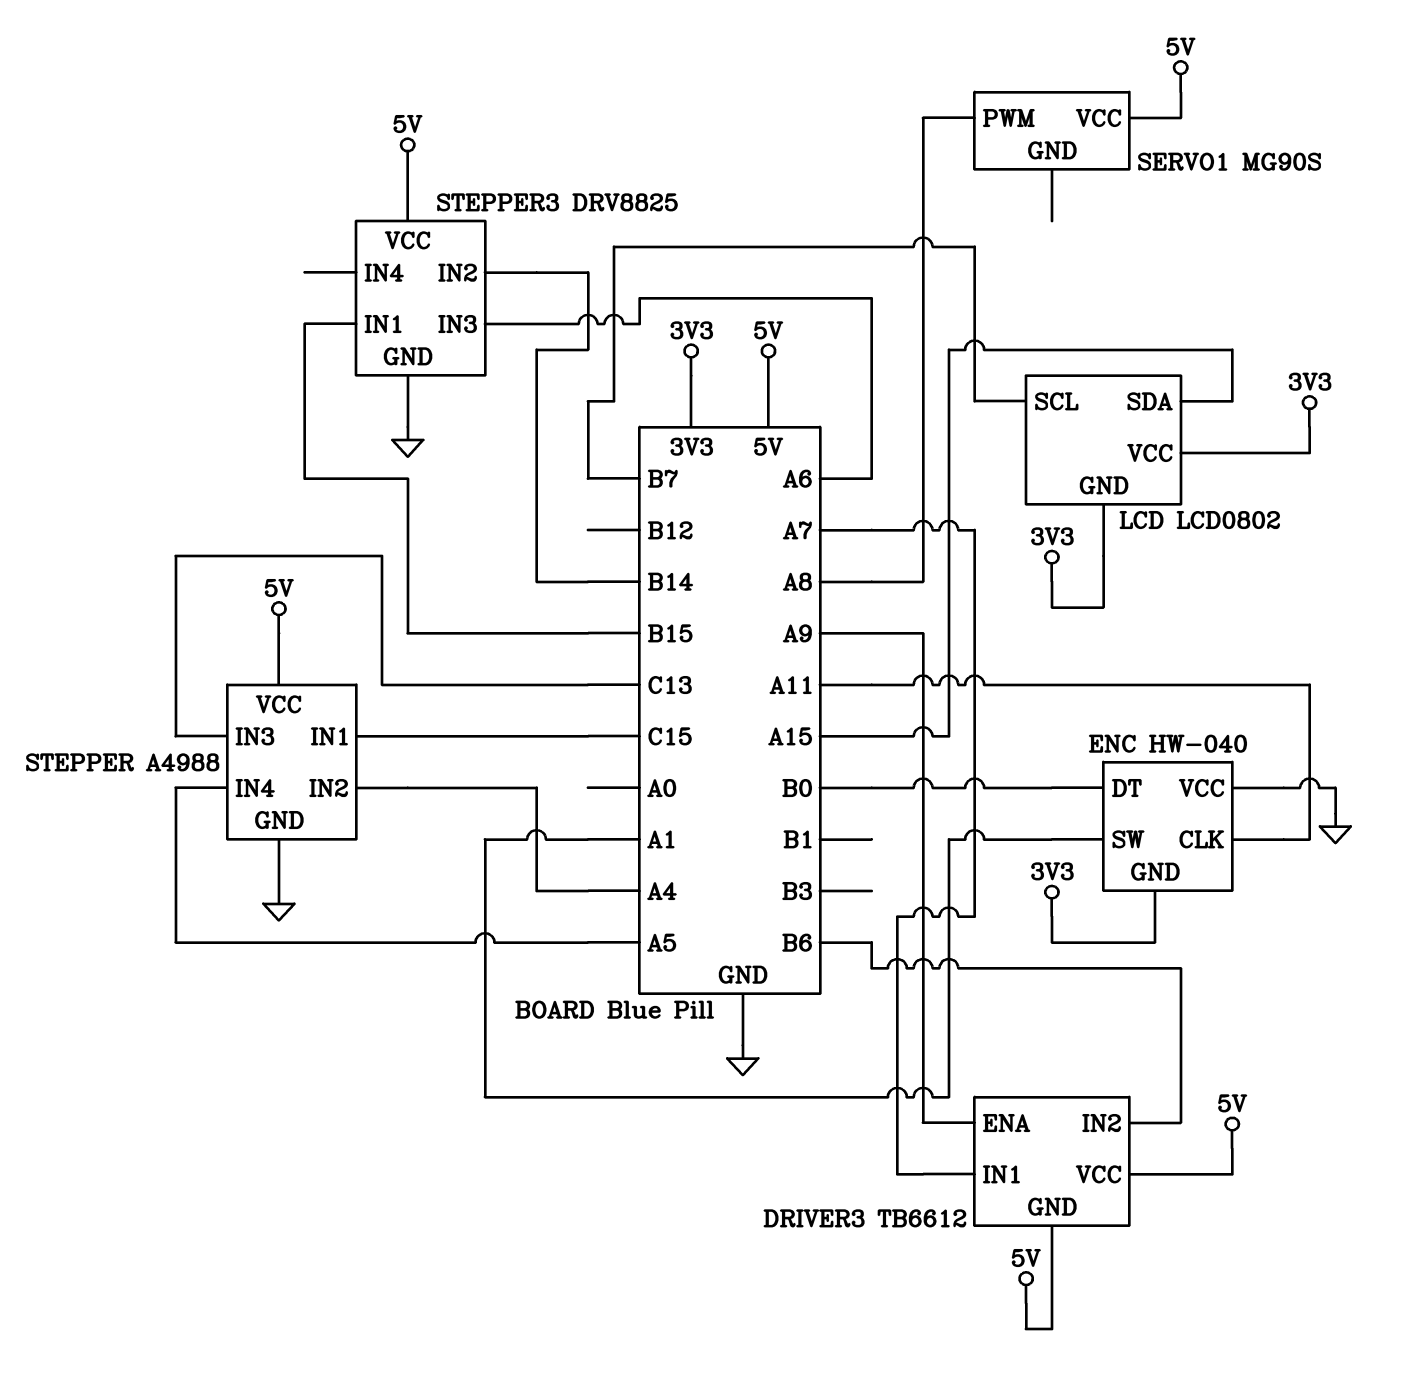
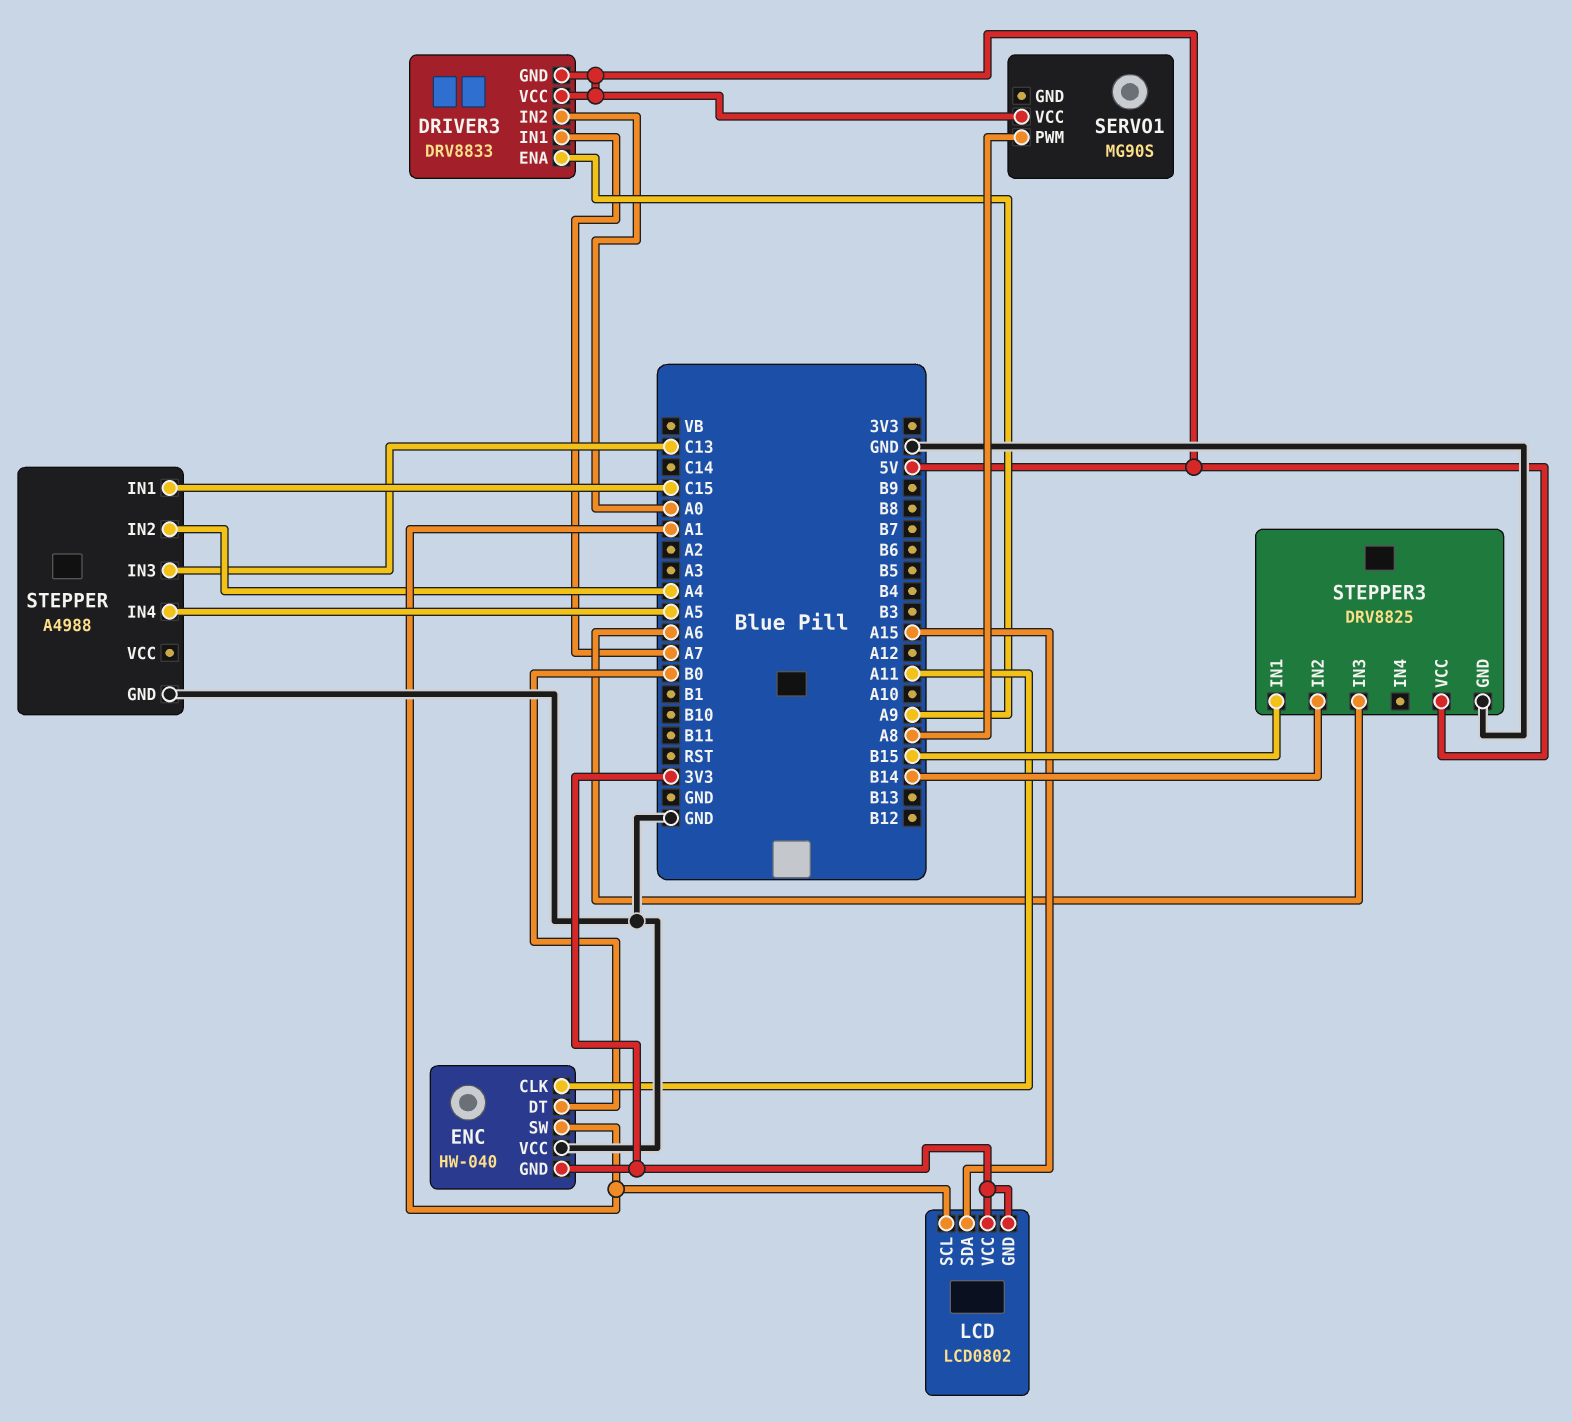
DRIVER3: TB6612 -> DRV8833
DRIVER3 pin IN2: B6 -> A0
LCD pin SCL: B7 -> A1
STEPPER pin VCC: 5V -> none

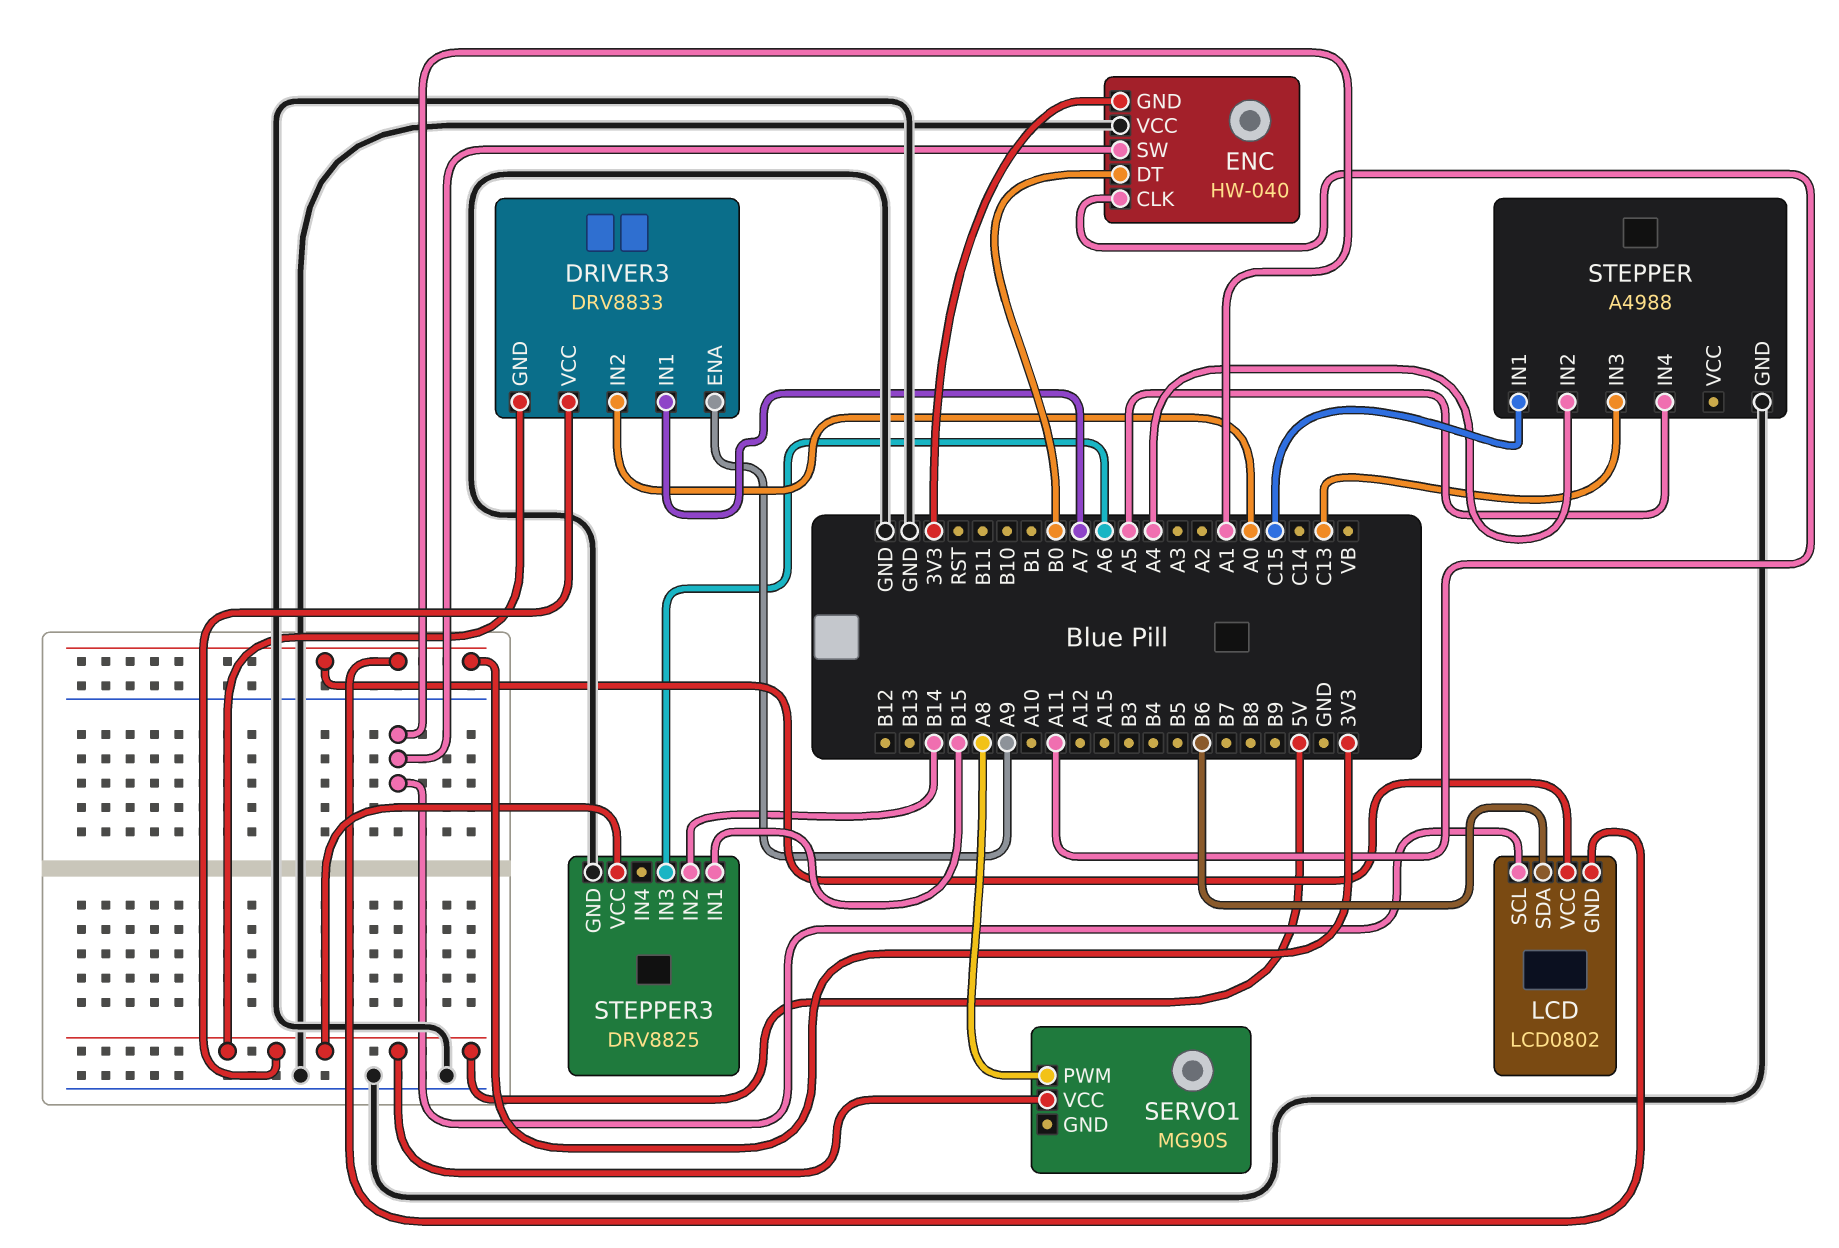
LCD pin SDA: A15 -> B6

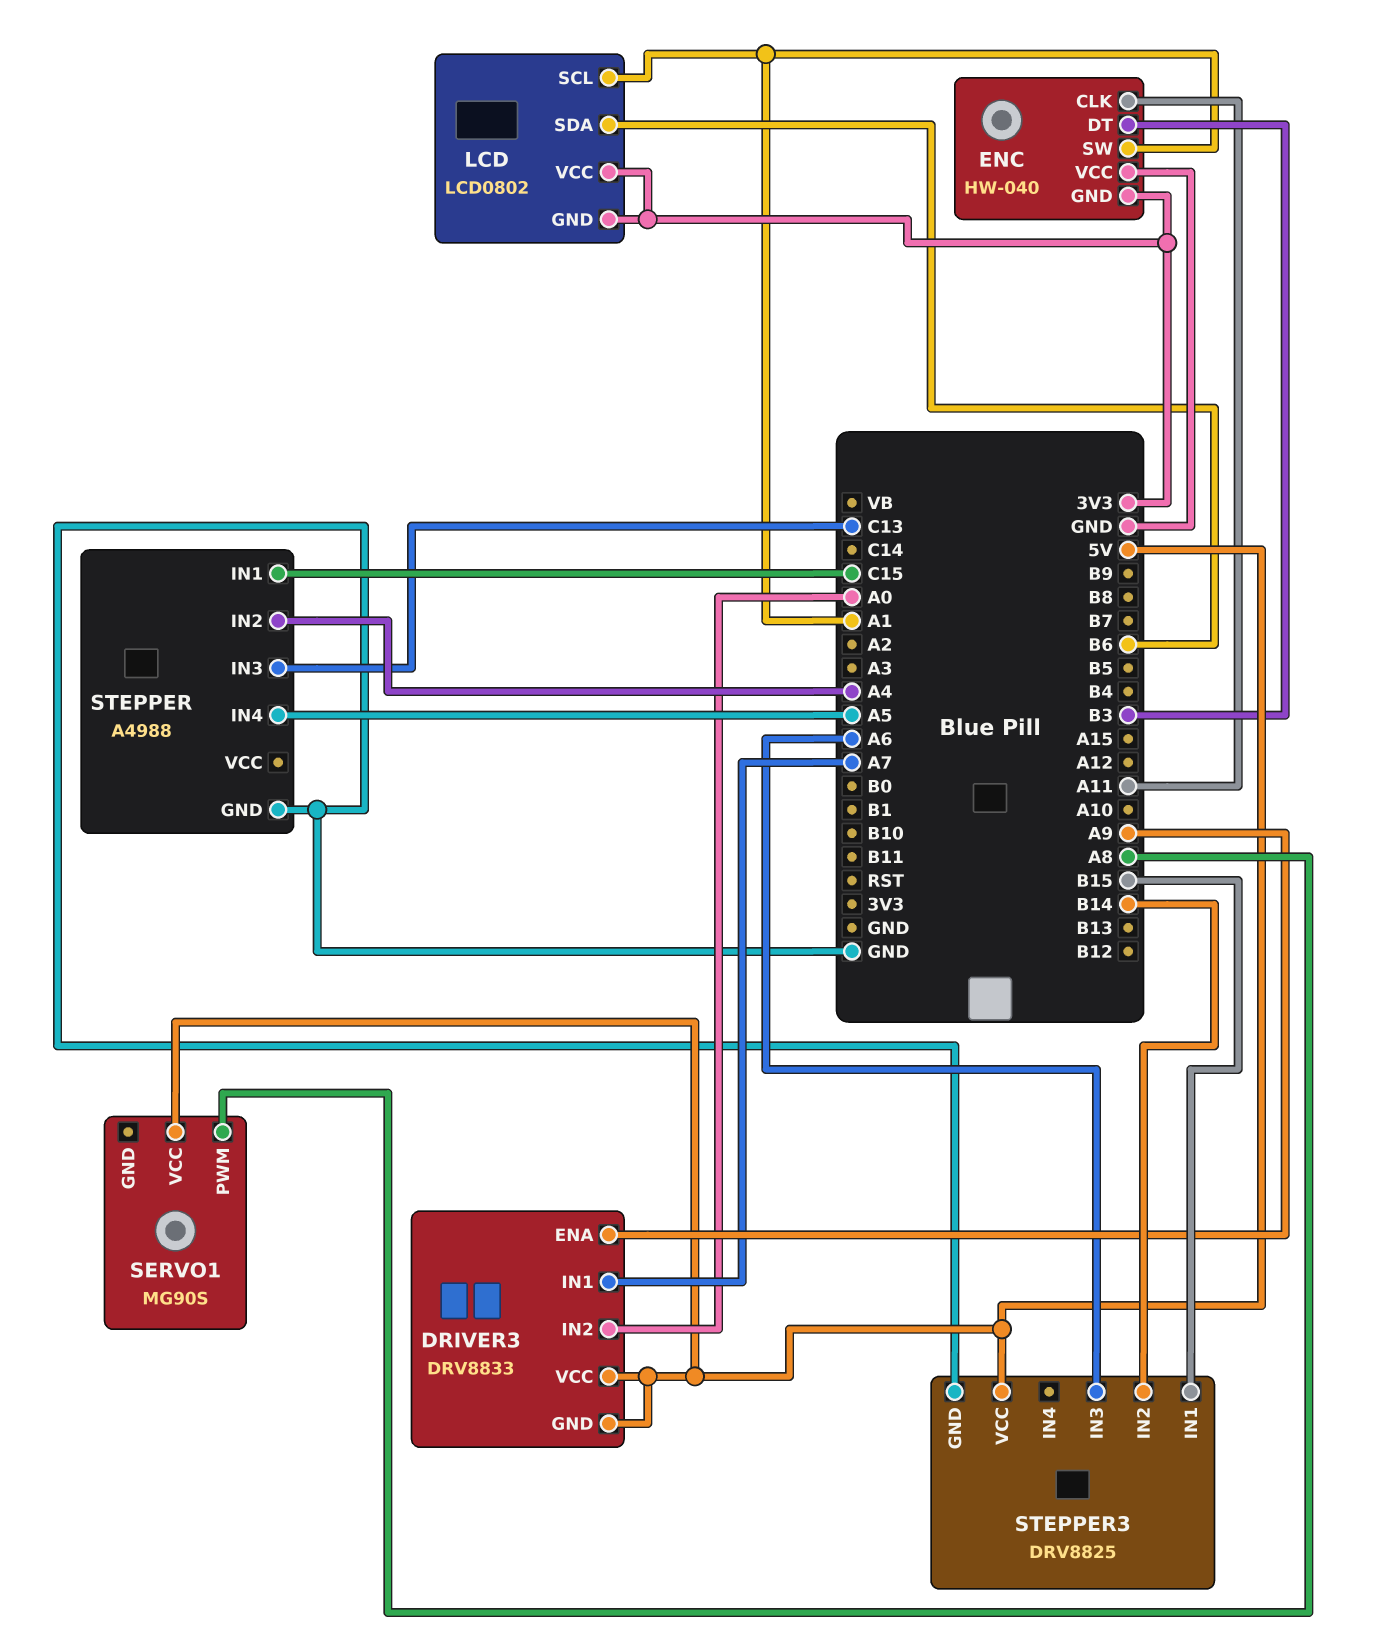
ENC pin DT: B0 -> B3

